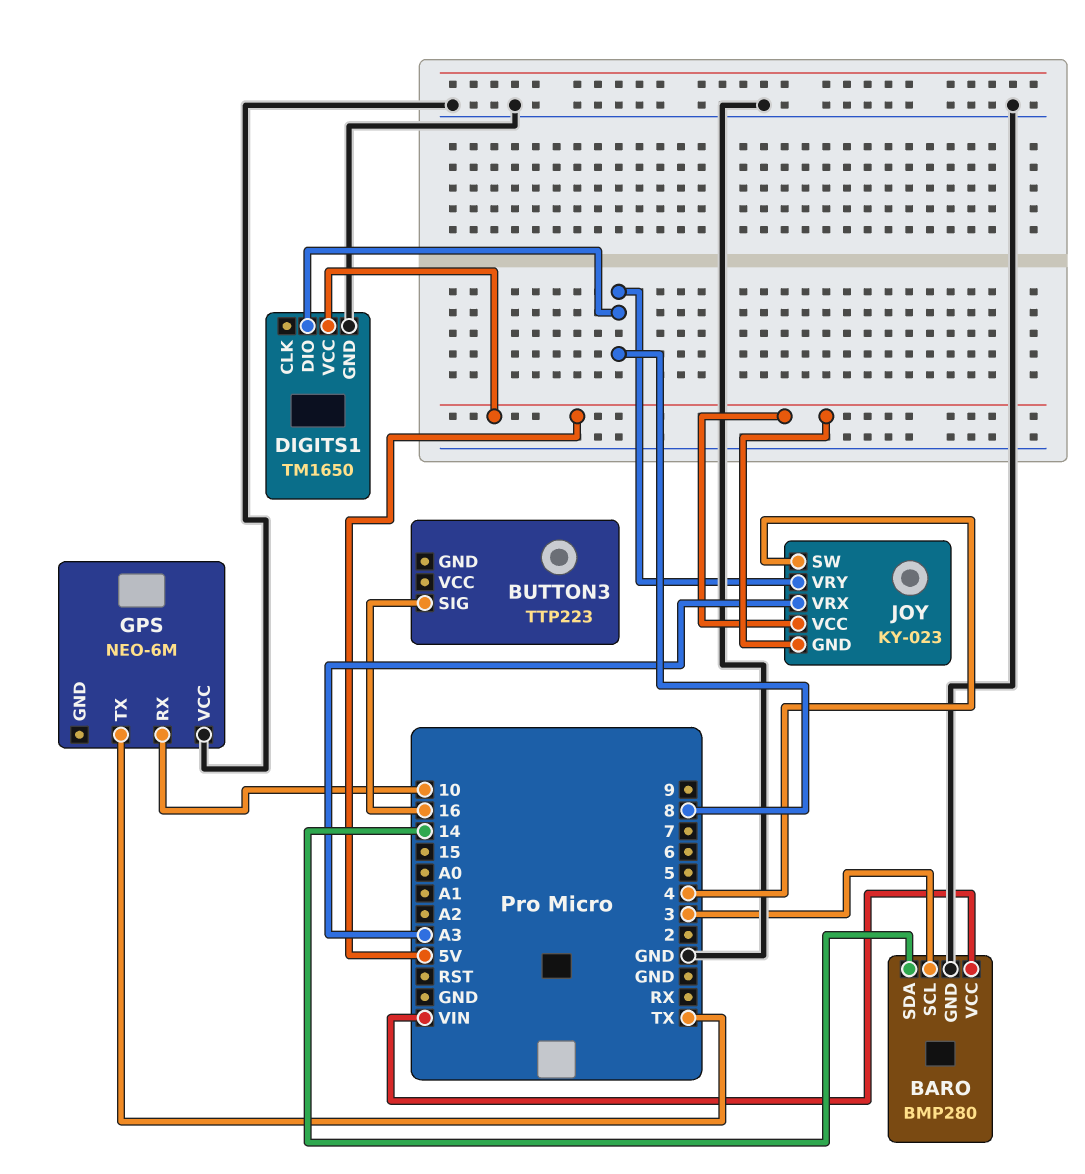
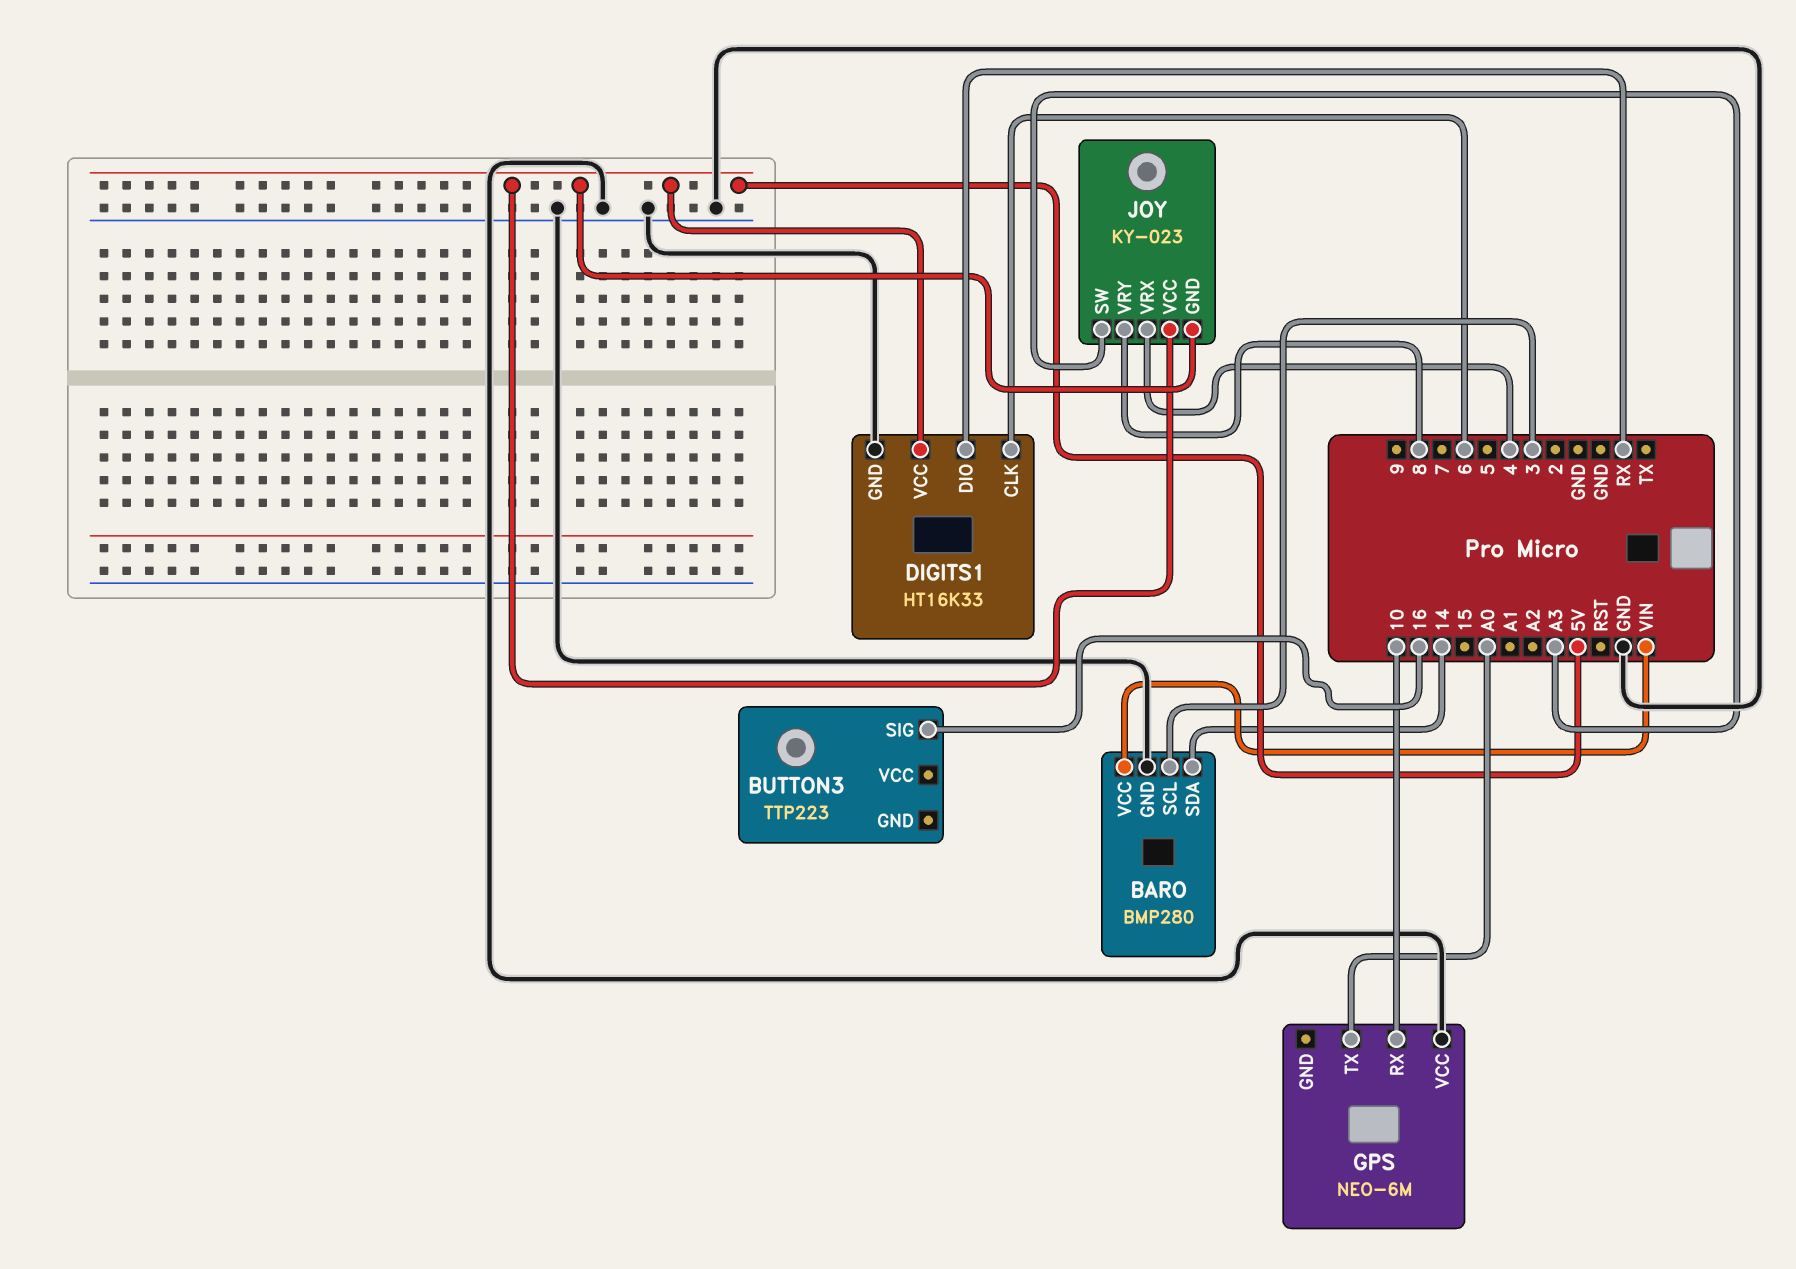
DIGITS1: TM1650 -> HT16K33
DIGITS1 pin CLK: none -> 6
DIGITS1 pin DIO: 8 -> RX
GPS pin TX: TX -> A0
JOY pin SW: 4 -> A3
JOY pin VRX: A3 -> 4

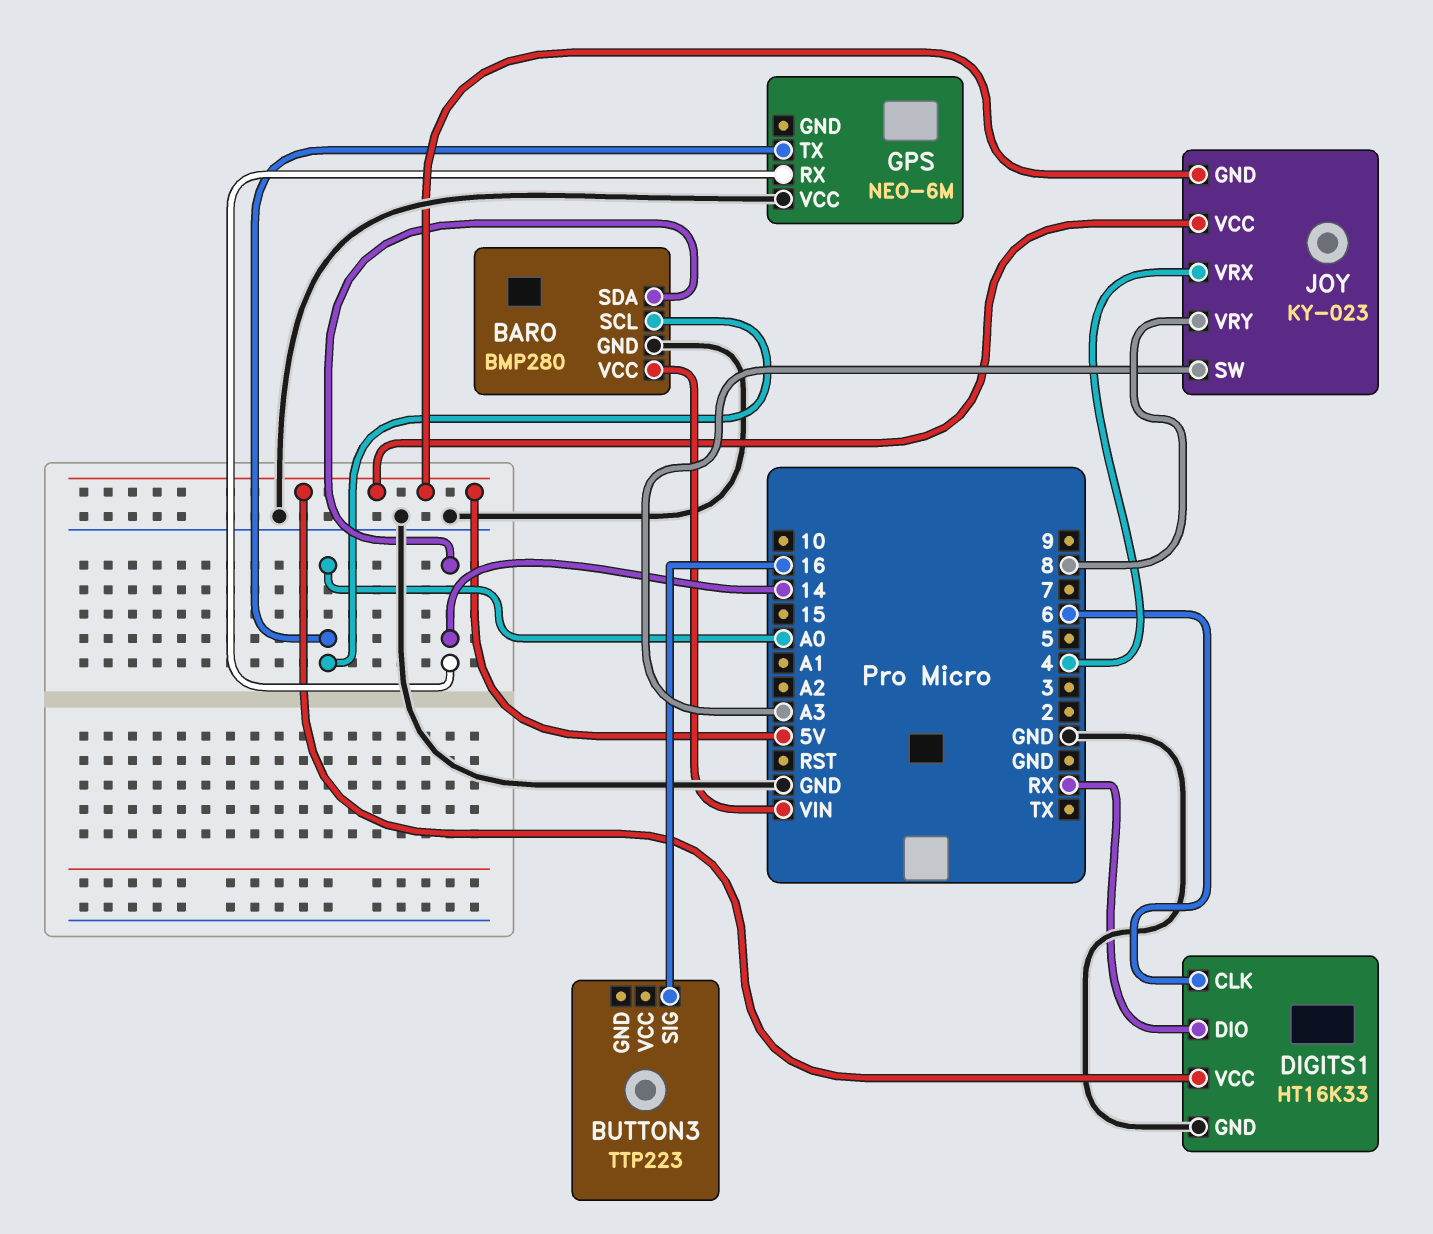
BARO pin SCL: 3 -> A0
GPS pin RX: 10 -> 14

